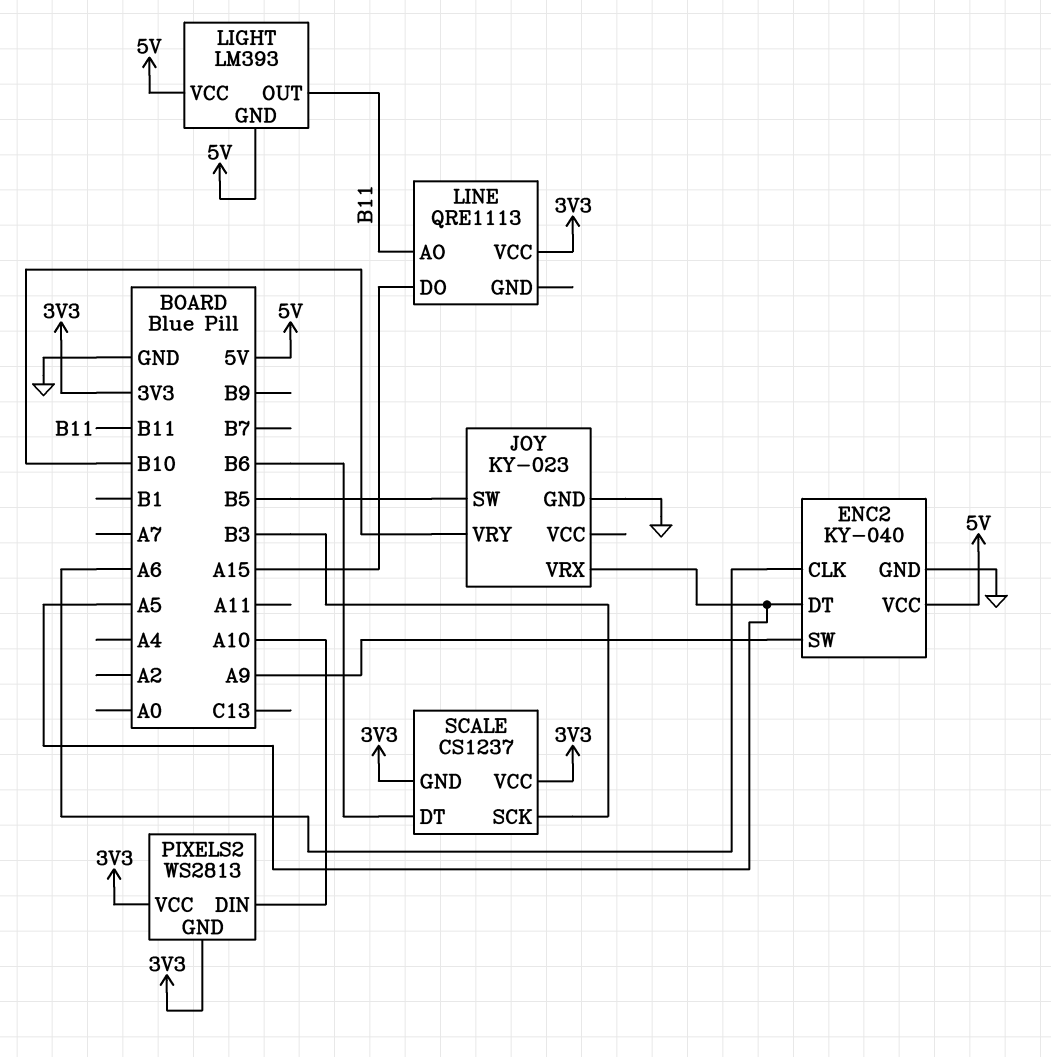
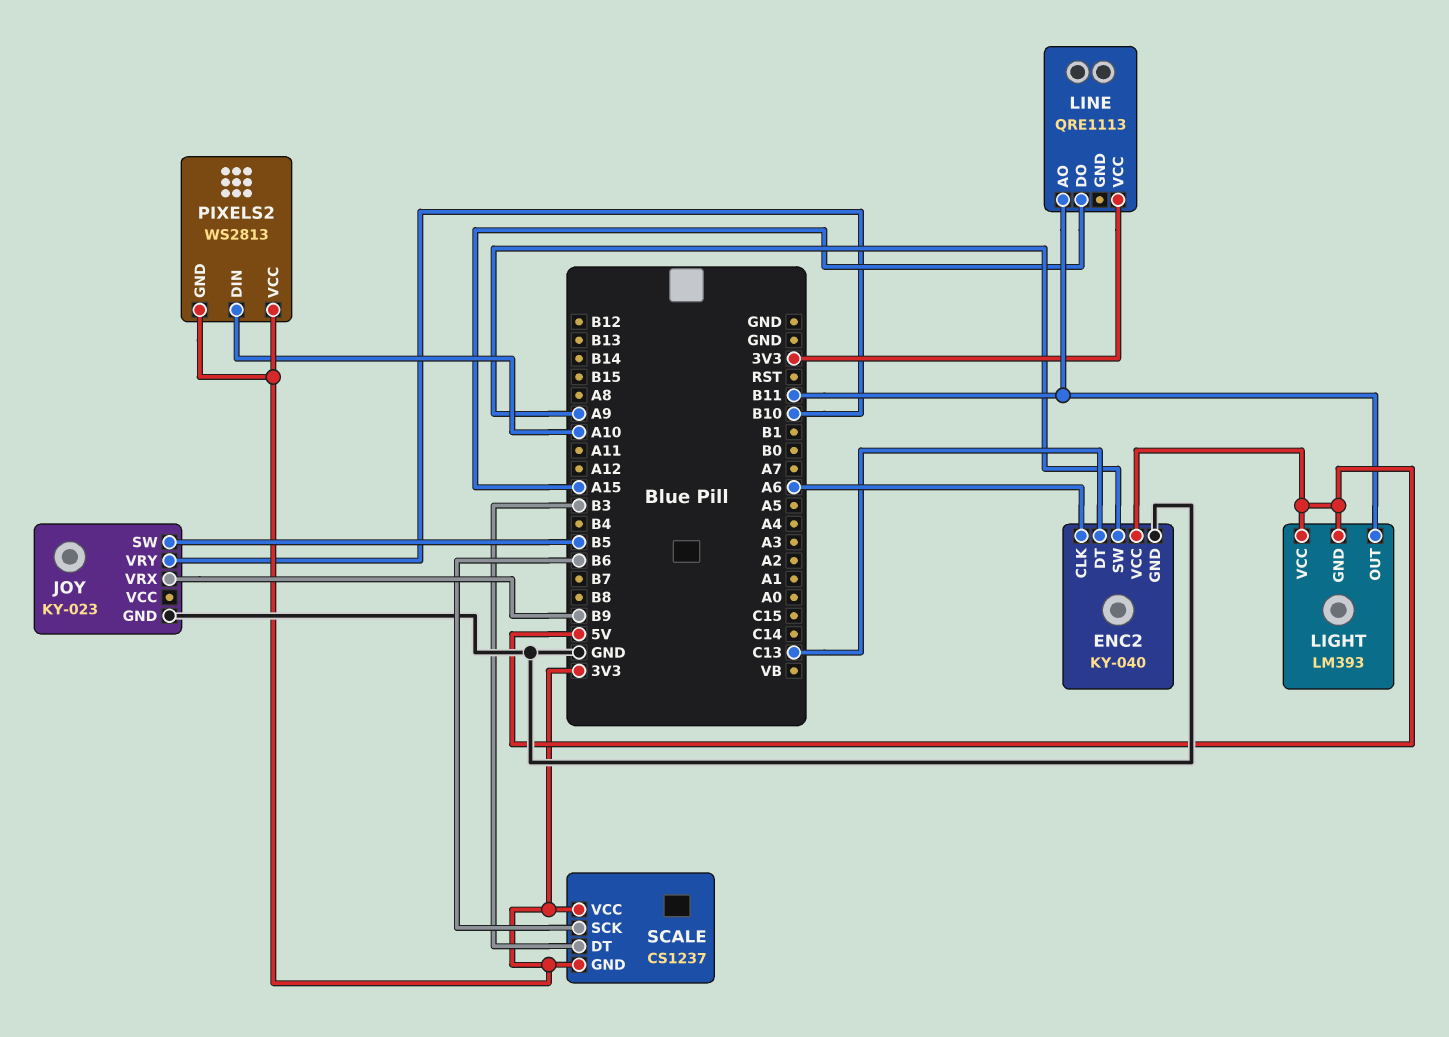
ENC2 pin DT: A5 -> C13
JOY pin VRX: A5 -> B9
SCALE pin DT: B6 -> B3
SCALE pin SCK: B3 -> B6

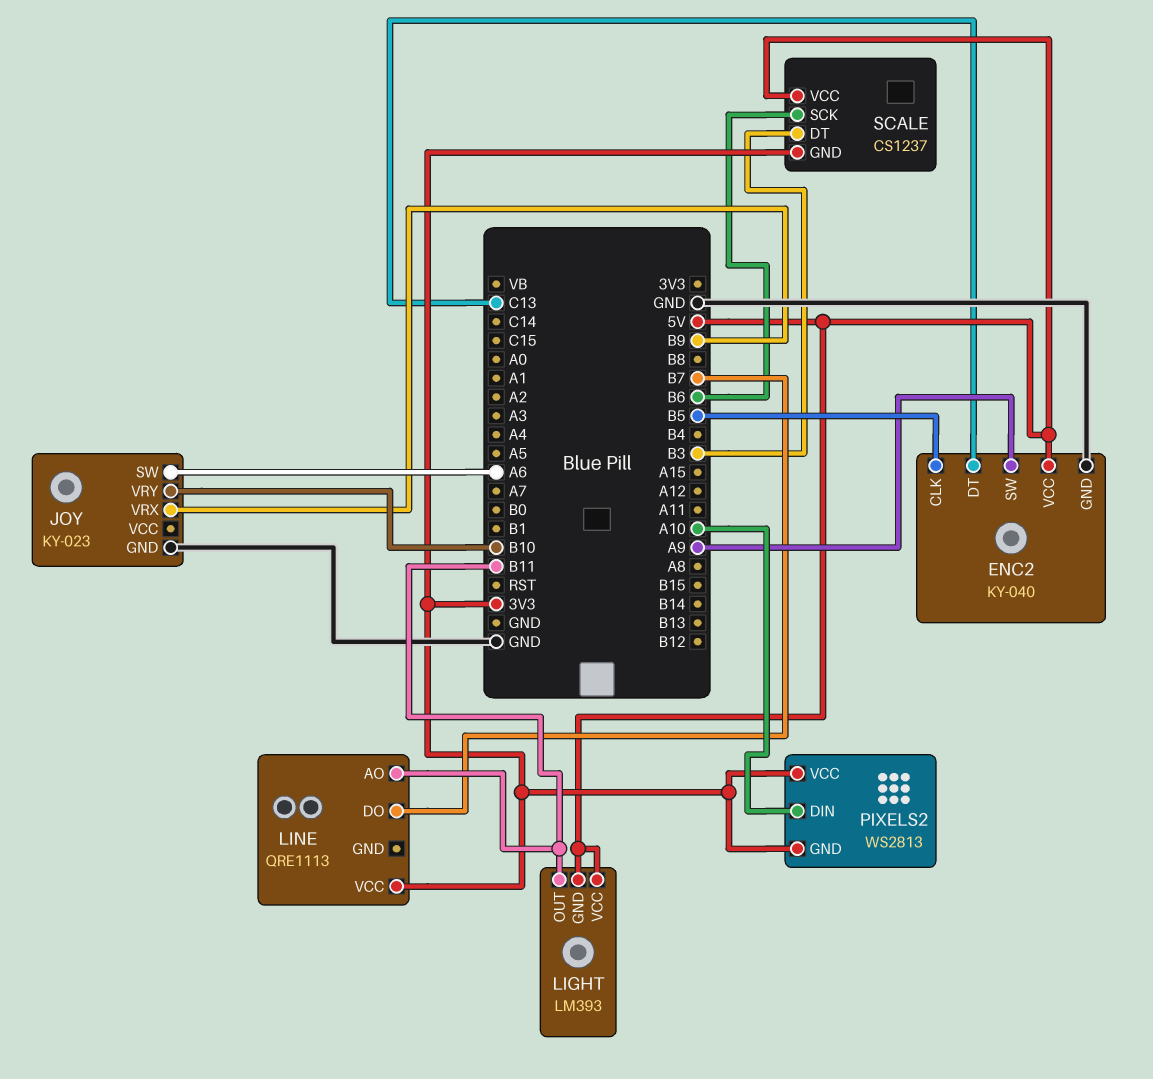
ENC2 pin CLK: A6 -> B5
JOY pin SW: B5 -> A6
LINE pin DO: A15 -> B7
SCALE pin VCC: 3V3 -> 5V

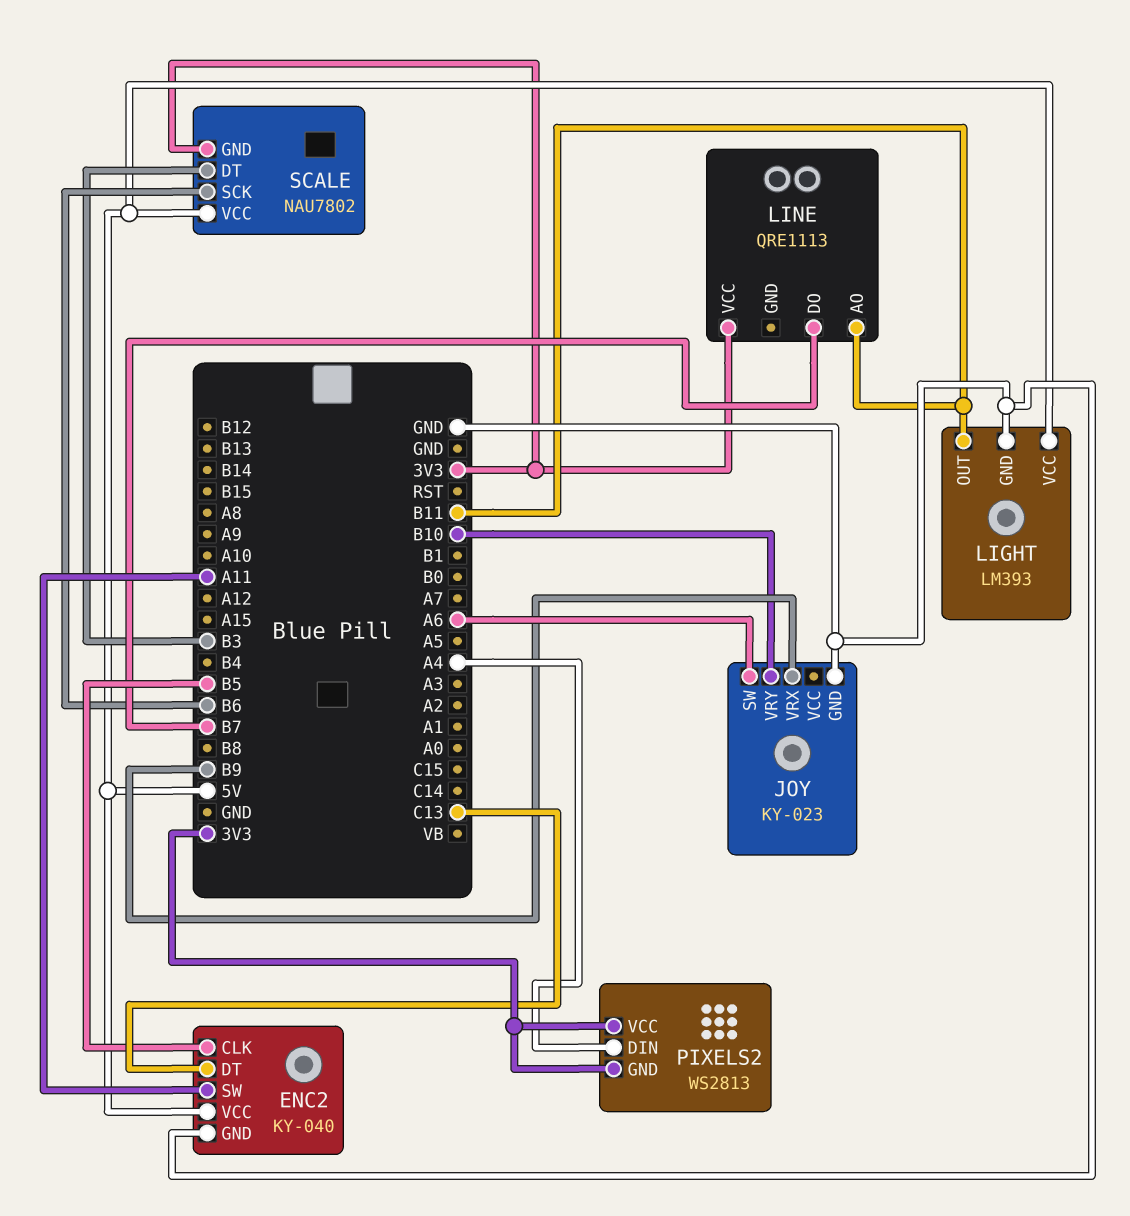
ENC2 pin SW: A9 -> A11
LIGHT pin GND: 5V -> GND
PIXELS2 pin DIN: A10 -> A4
SCALE: CS1237 -> NAU7802

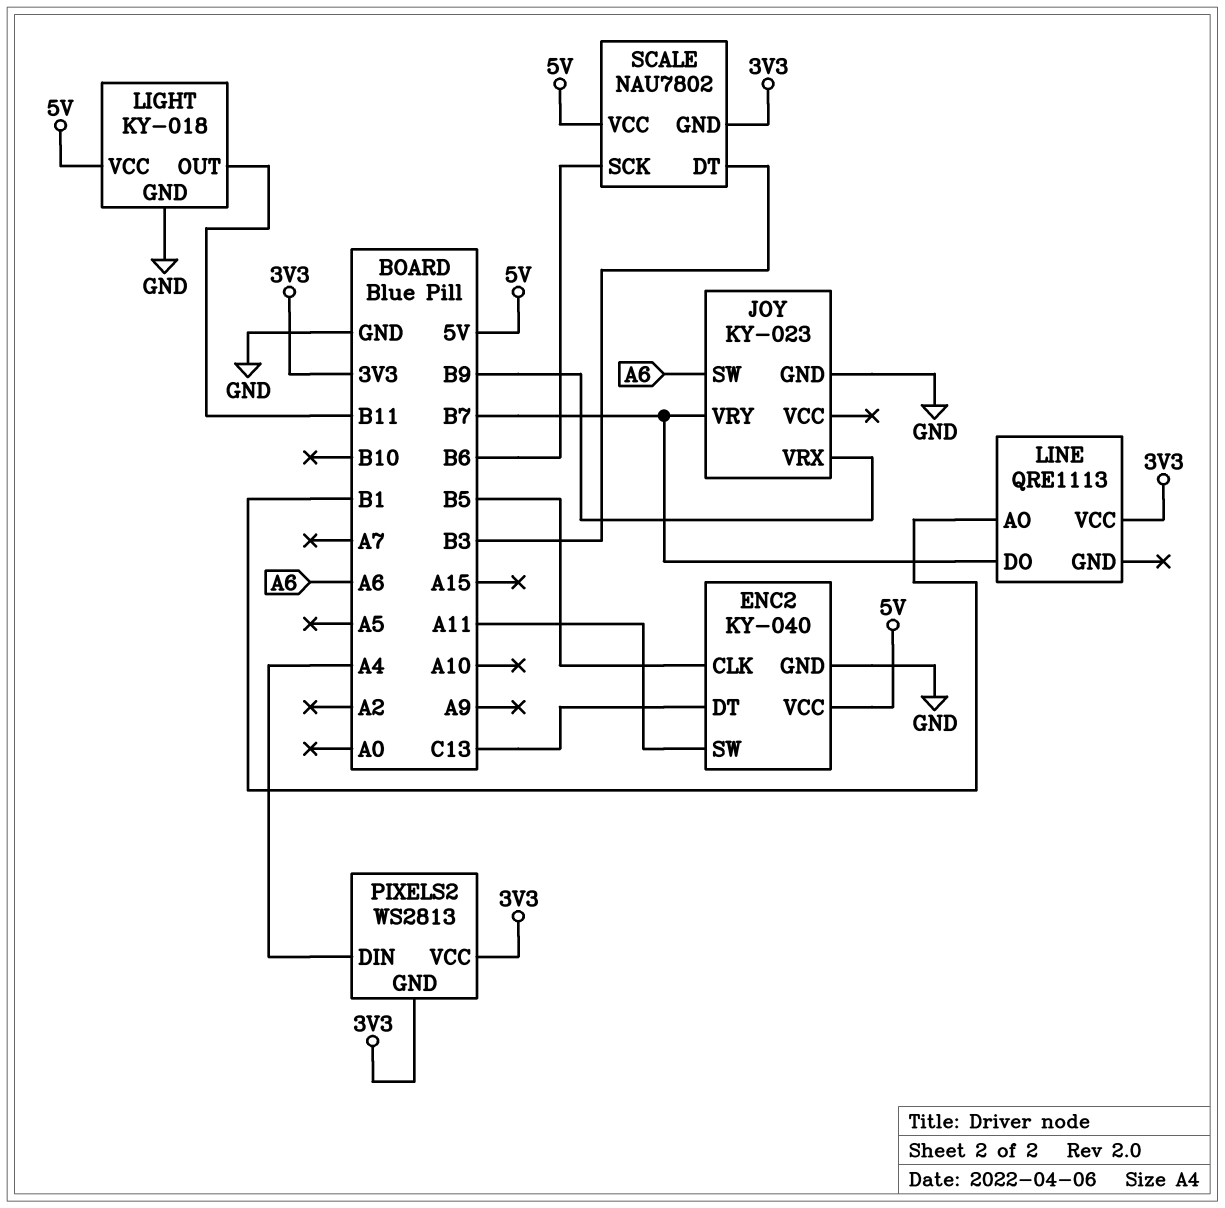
JOY pin VRY: B10 -> B7
LIGHT: LM393 -> KY-018
LINE pin AO: B11 -> B1

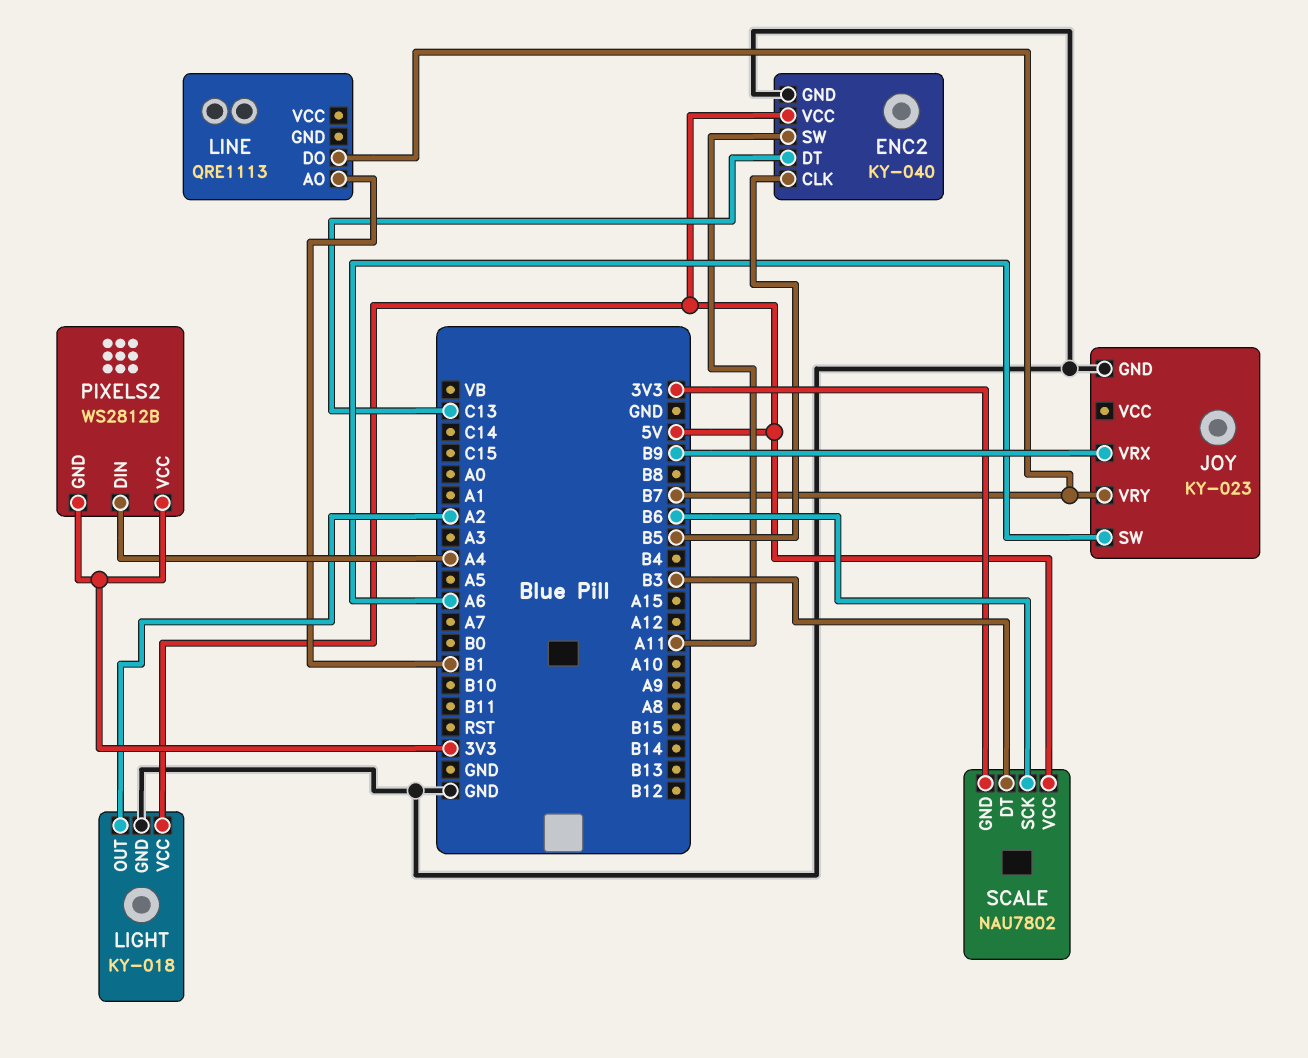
LIGHT pin OUT: B11 -> A2
LINE pin VCC: 3V3 -> none
PIXELS2: WS2813 -> WS2812B

